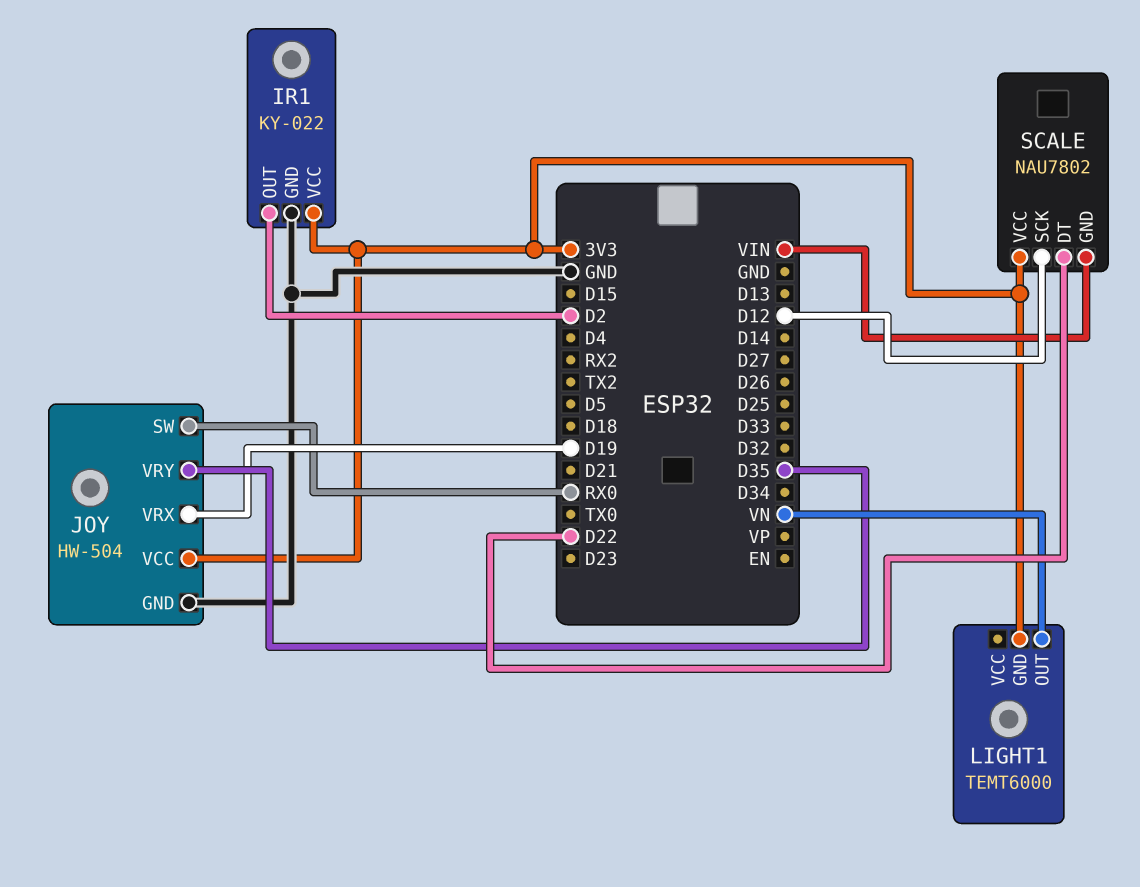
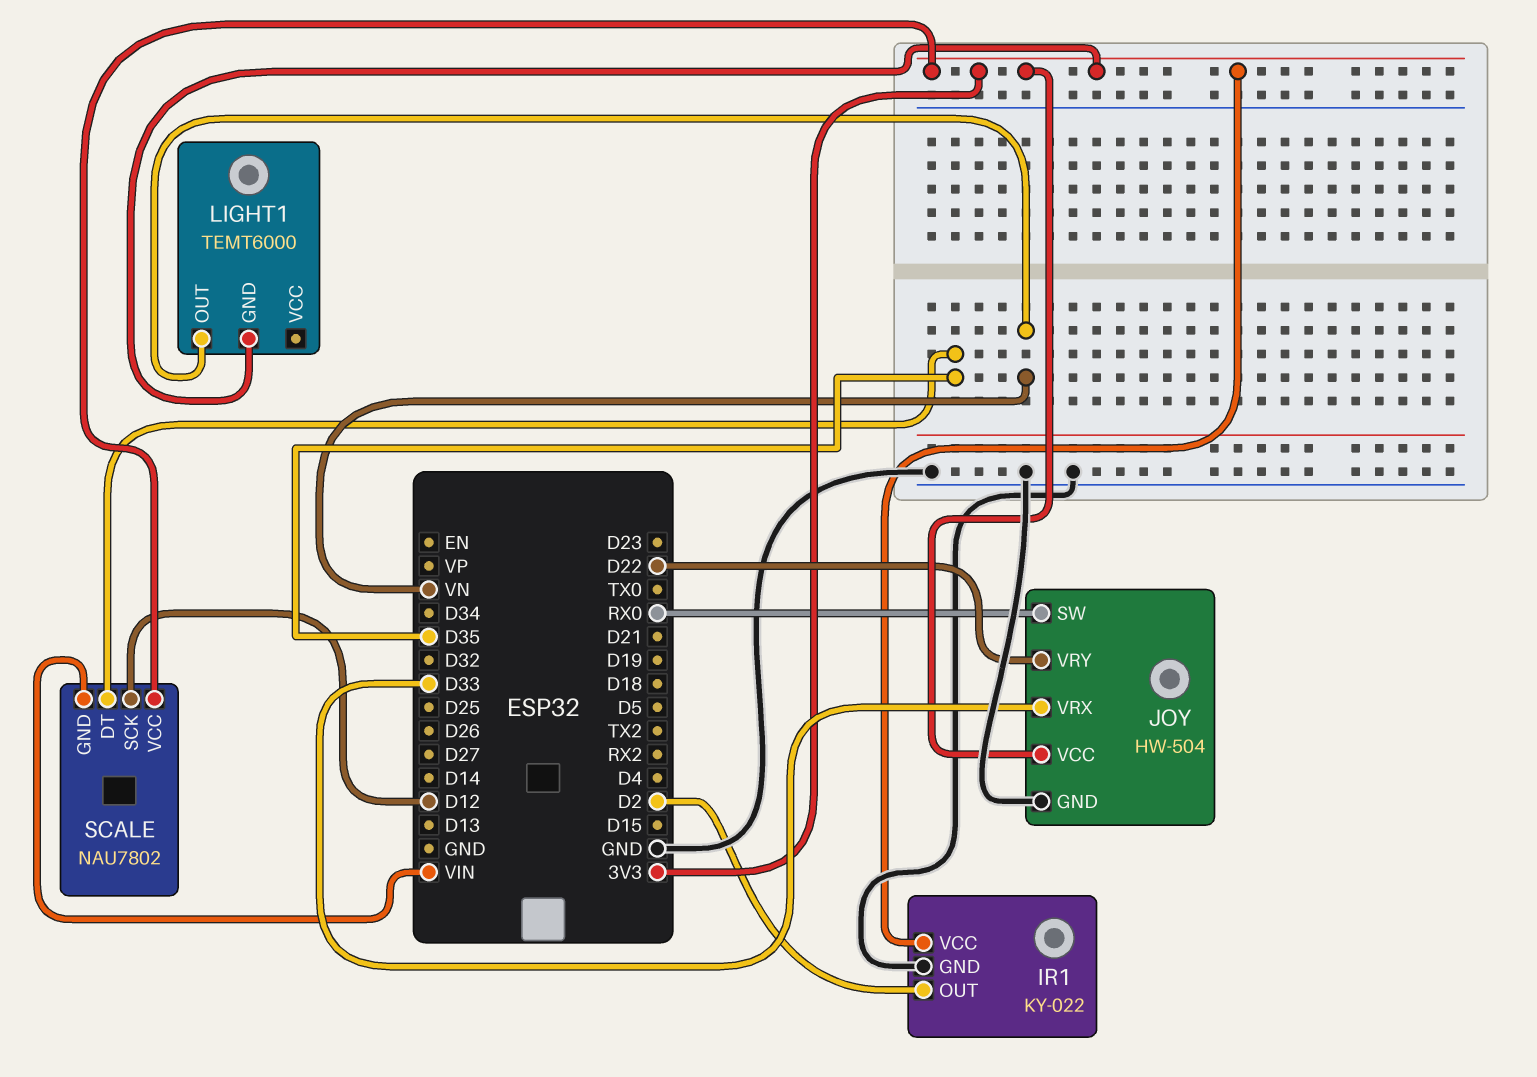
JOY pin VRX: D19 -> D33
JOY pin VRY: D35 -> D22
SCALE pin DT: D22 -> D35

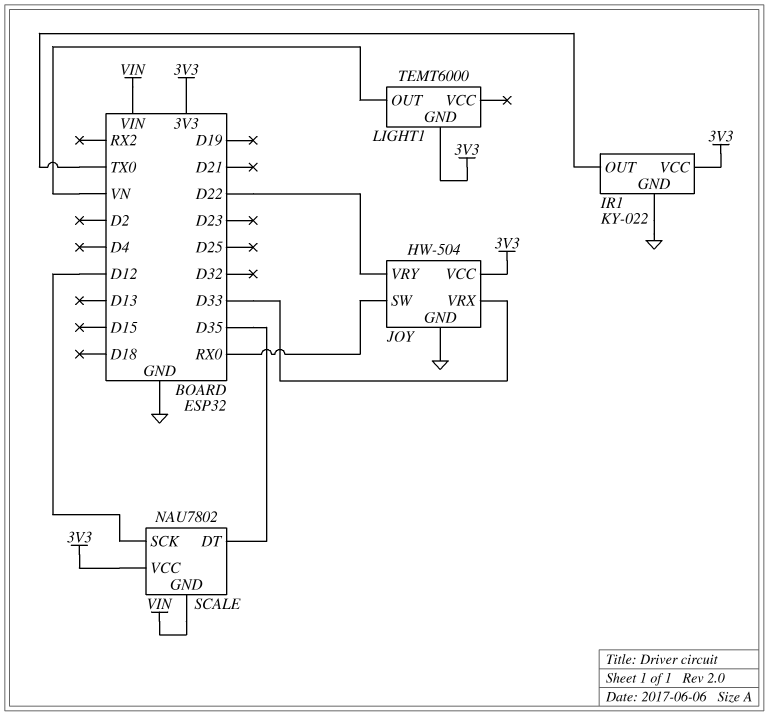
IR1 pin OUT: D2 -> TX0

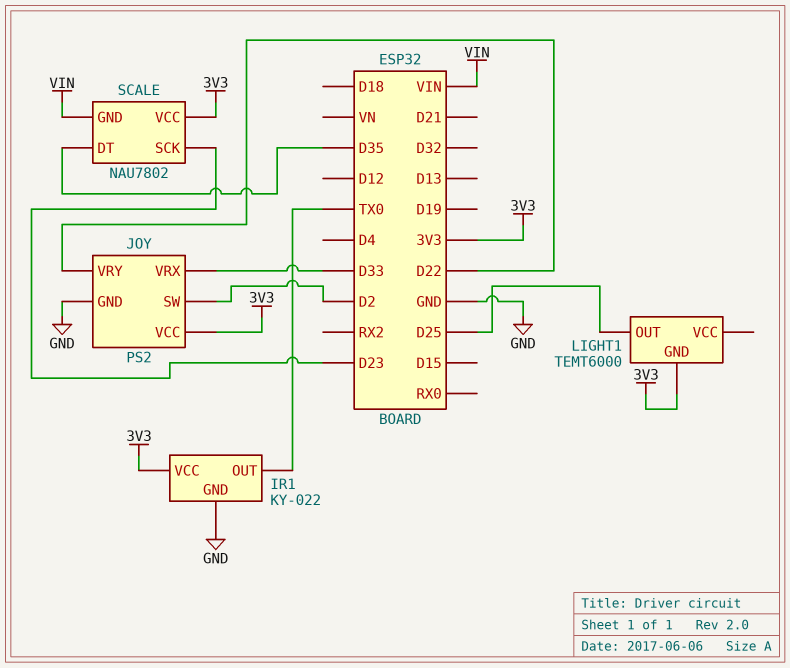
JOY: HW-504 -> PS2
JOY pin SW: RX0 -> D2
LIGHT1 pin OUT: VN -> D25
SCALE pin SCK: D12 -> D23

